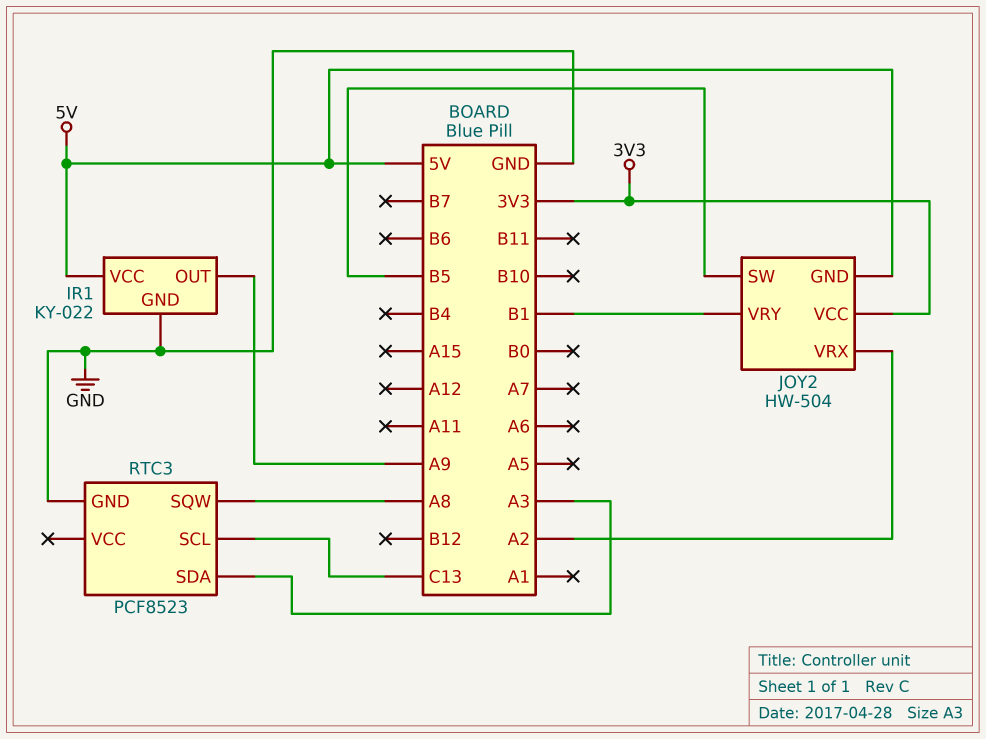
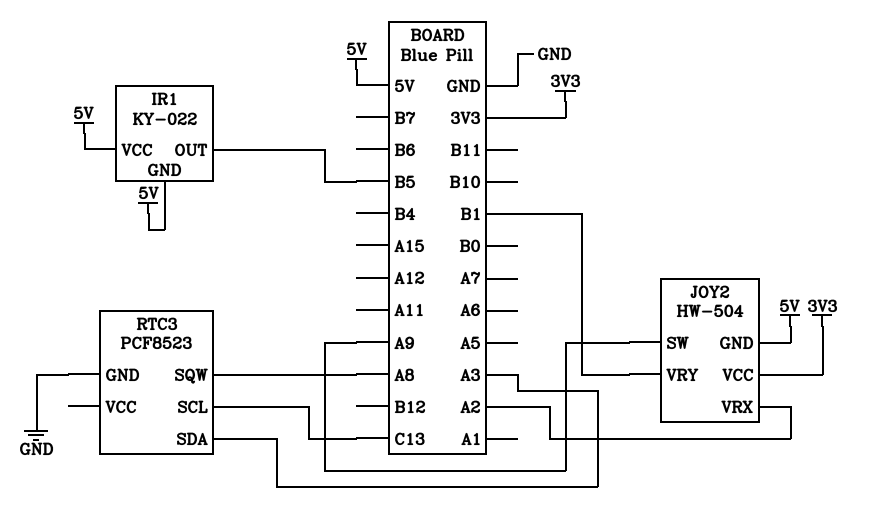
IR1 pin GND: GND -> 5V
IR1 pin OUT: A9 -> B5
JOY2 pin SW: B5 -> A9

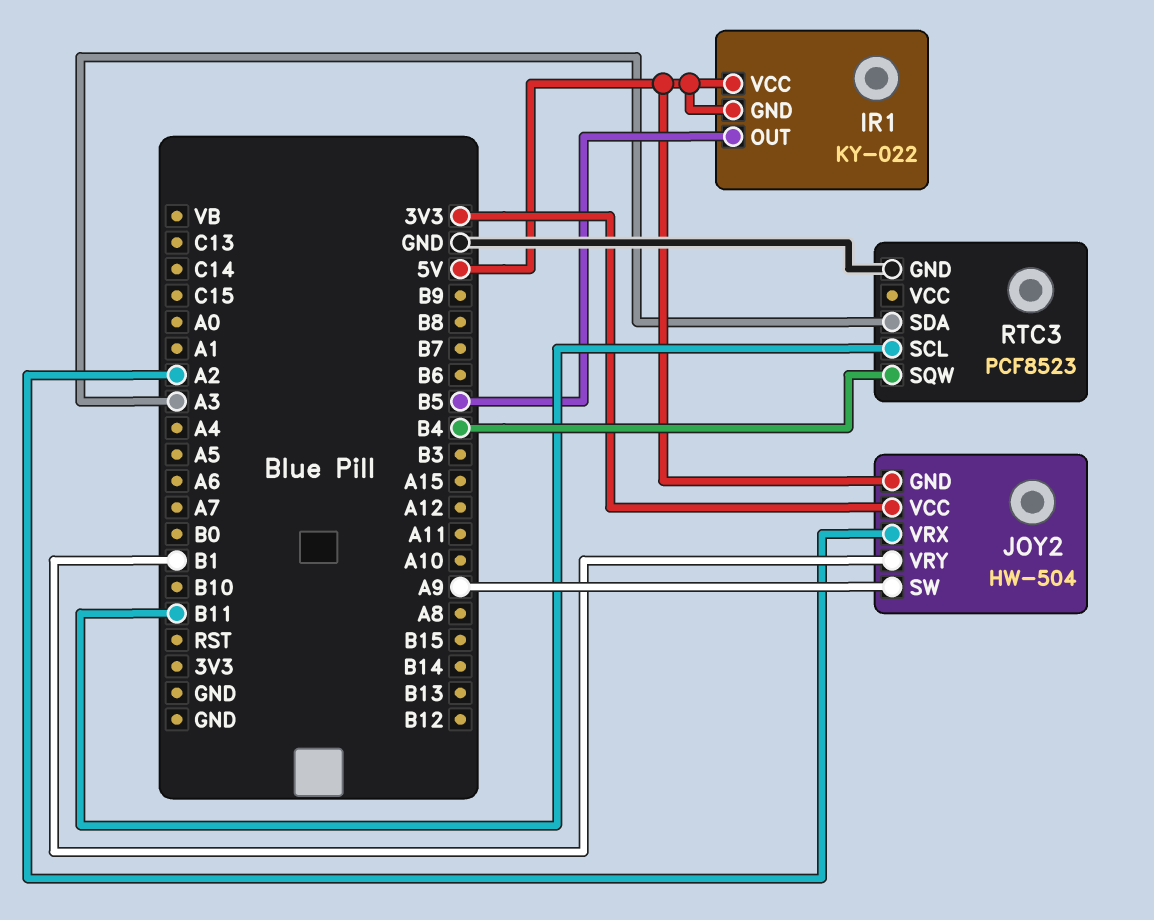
RTC3 pin SCL: C13 -> B11
RTC3 pin SQW: A8 -> B4

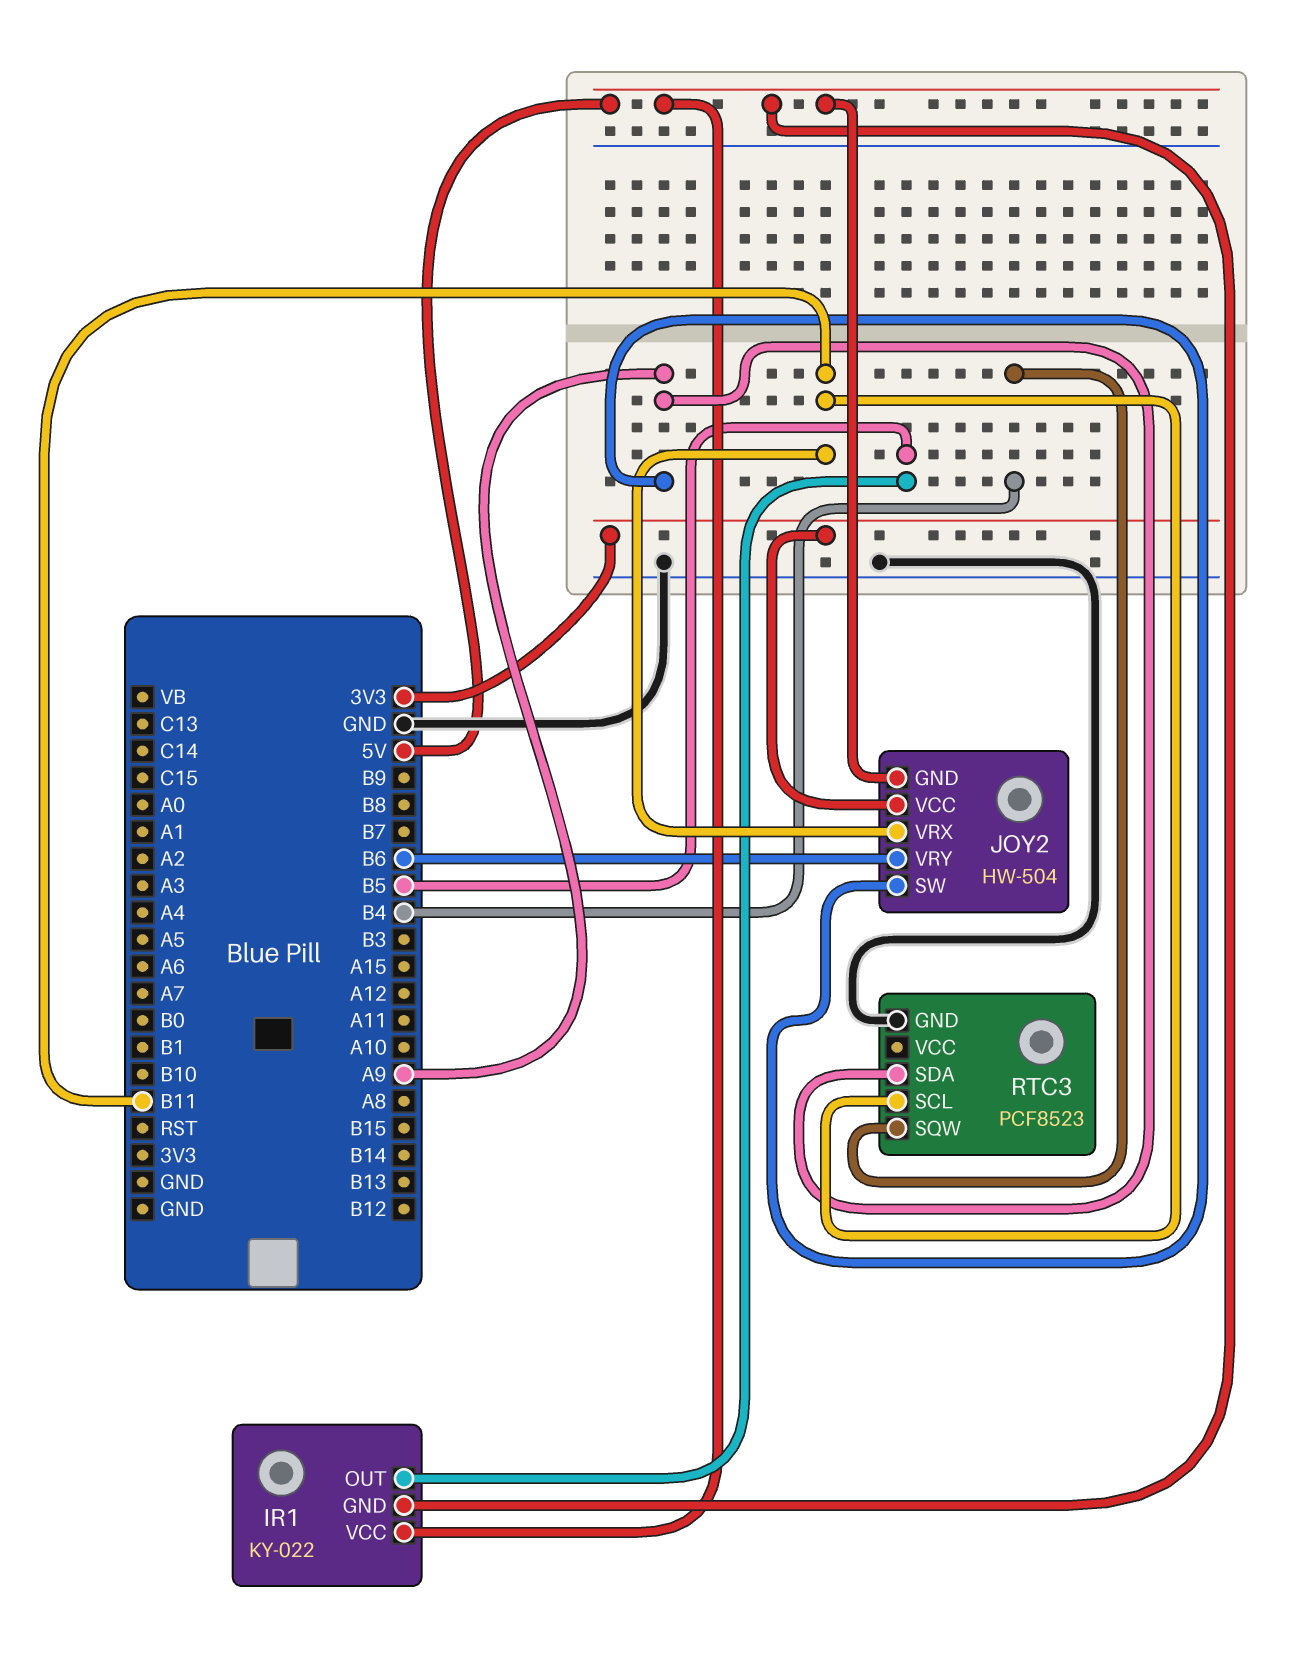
JOY2 pin VRX: A2 -> B11
JOY2 pin VRY: B1 -> B6
RTC3 pin SDA: A3 -> A9

